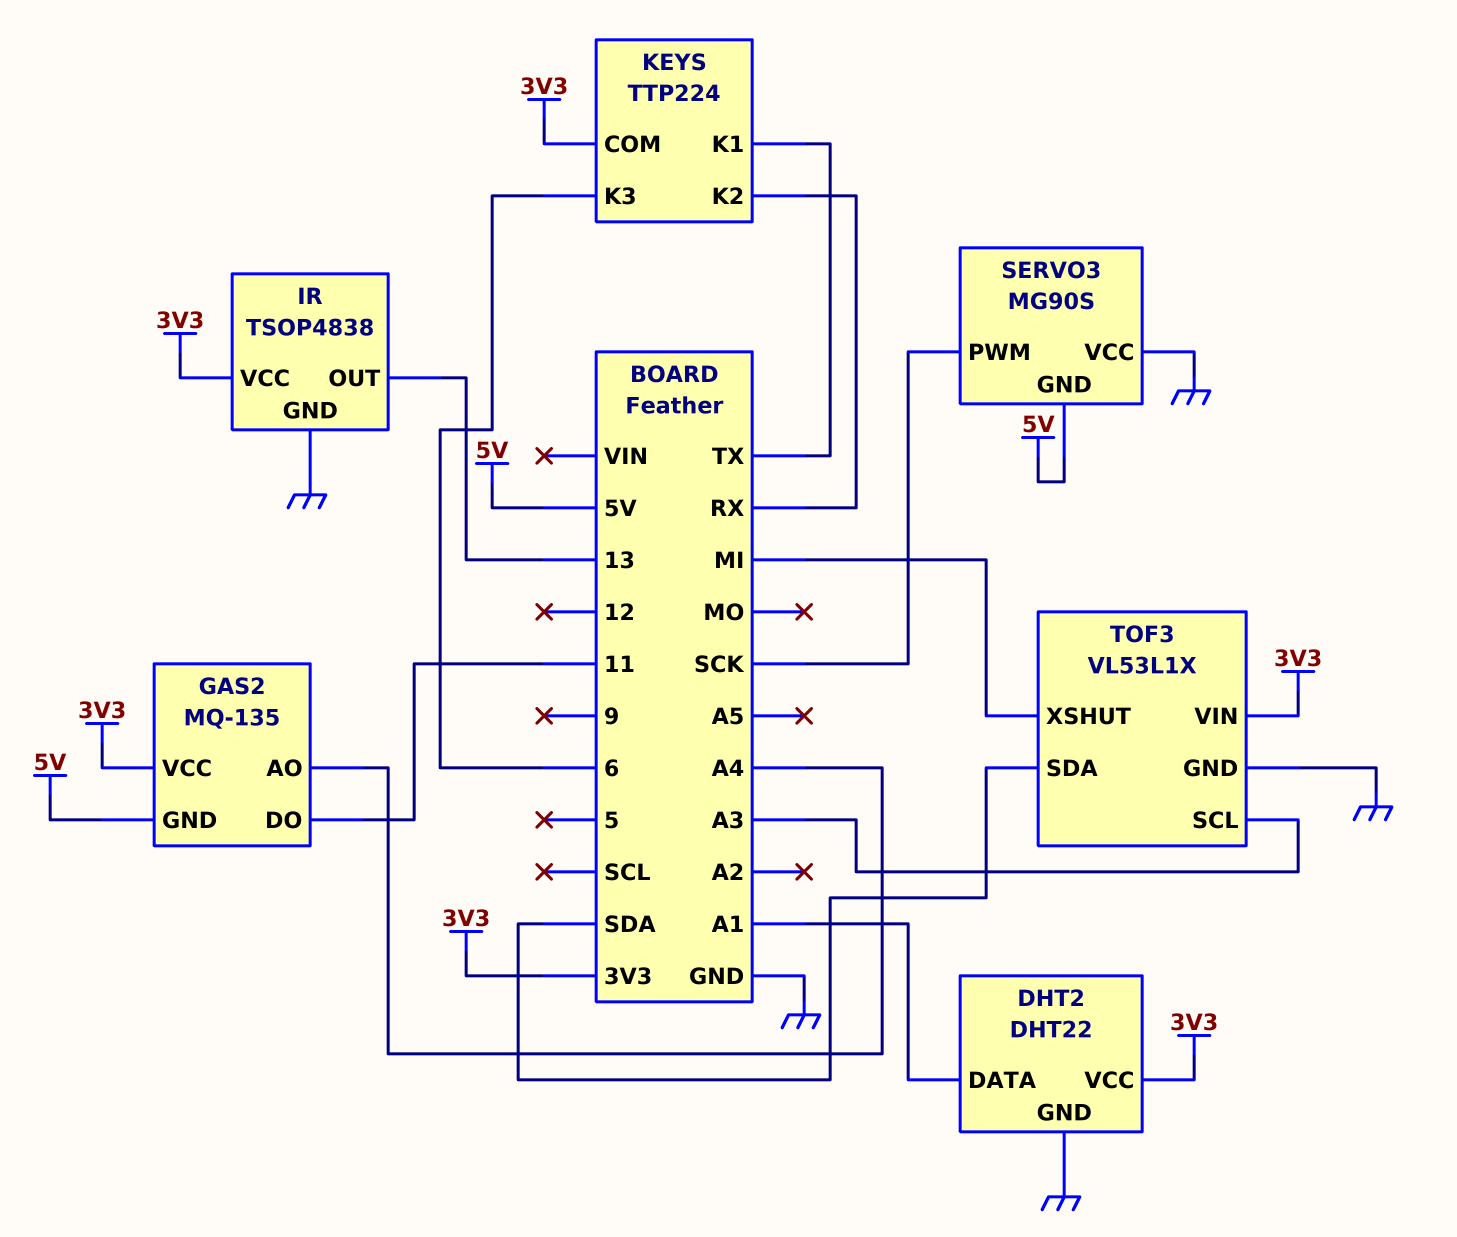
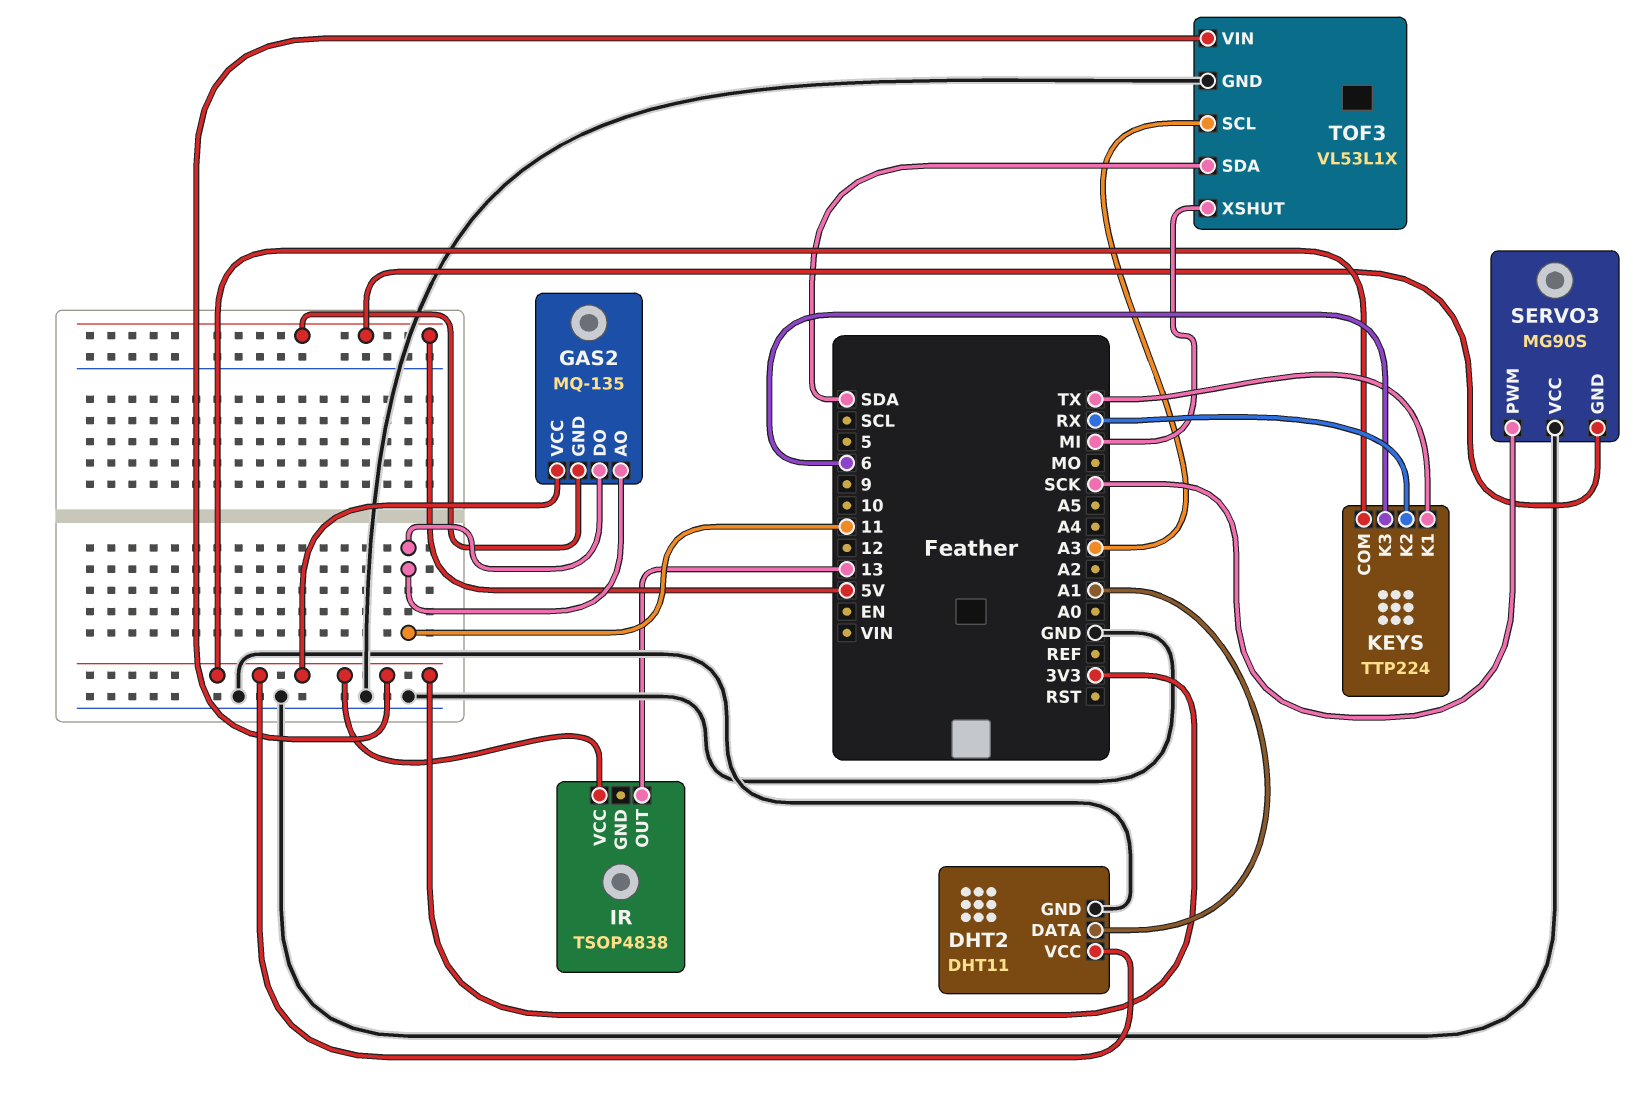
DHT2: DHT22 -> DHT11
GAS2 pin AO: A4 -> 11
IR pin GND: GND -> none

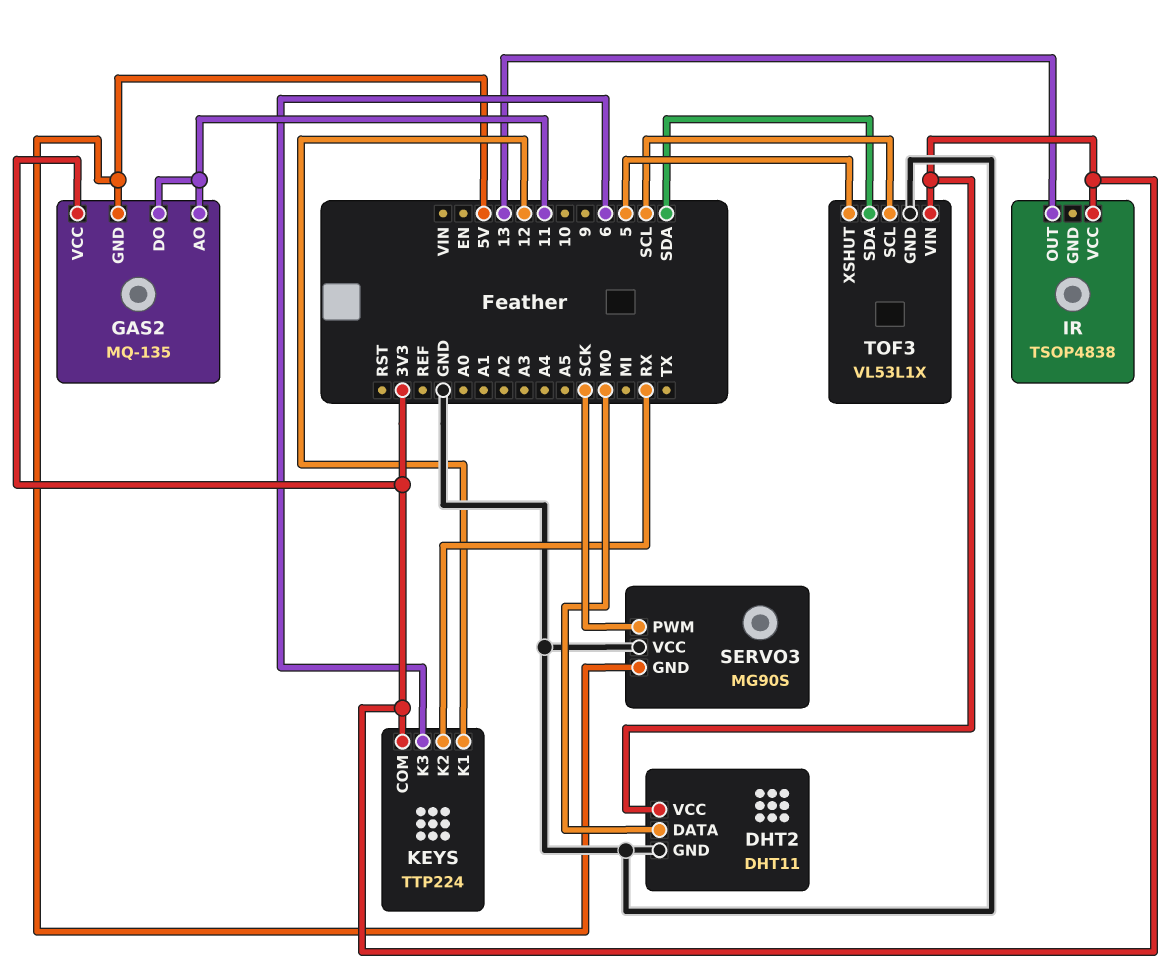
DHT2 pin DATA: A1 -> MO
KEYS pin K1: TX -> 12
TOF3 pin SCL: A3 -> SCL
TOF3 pin XSHUT: MI -> 5

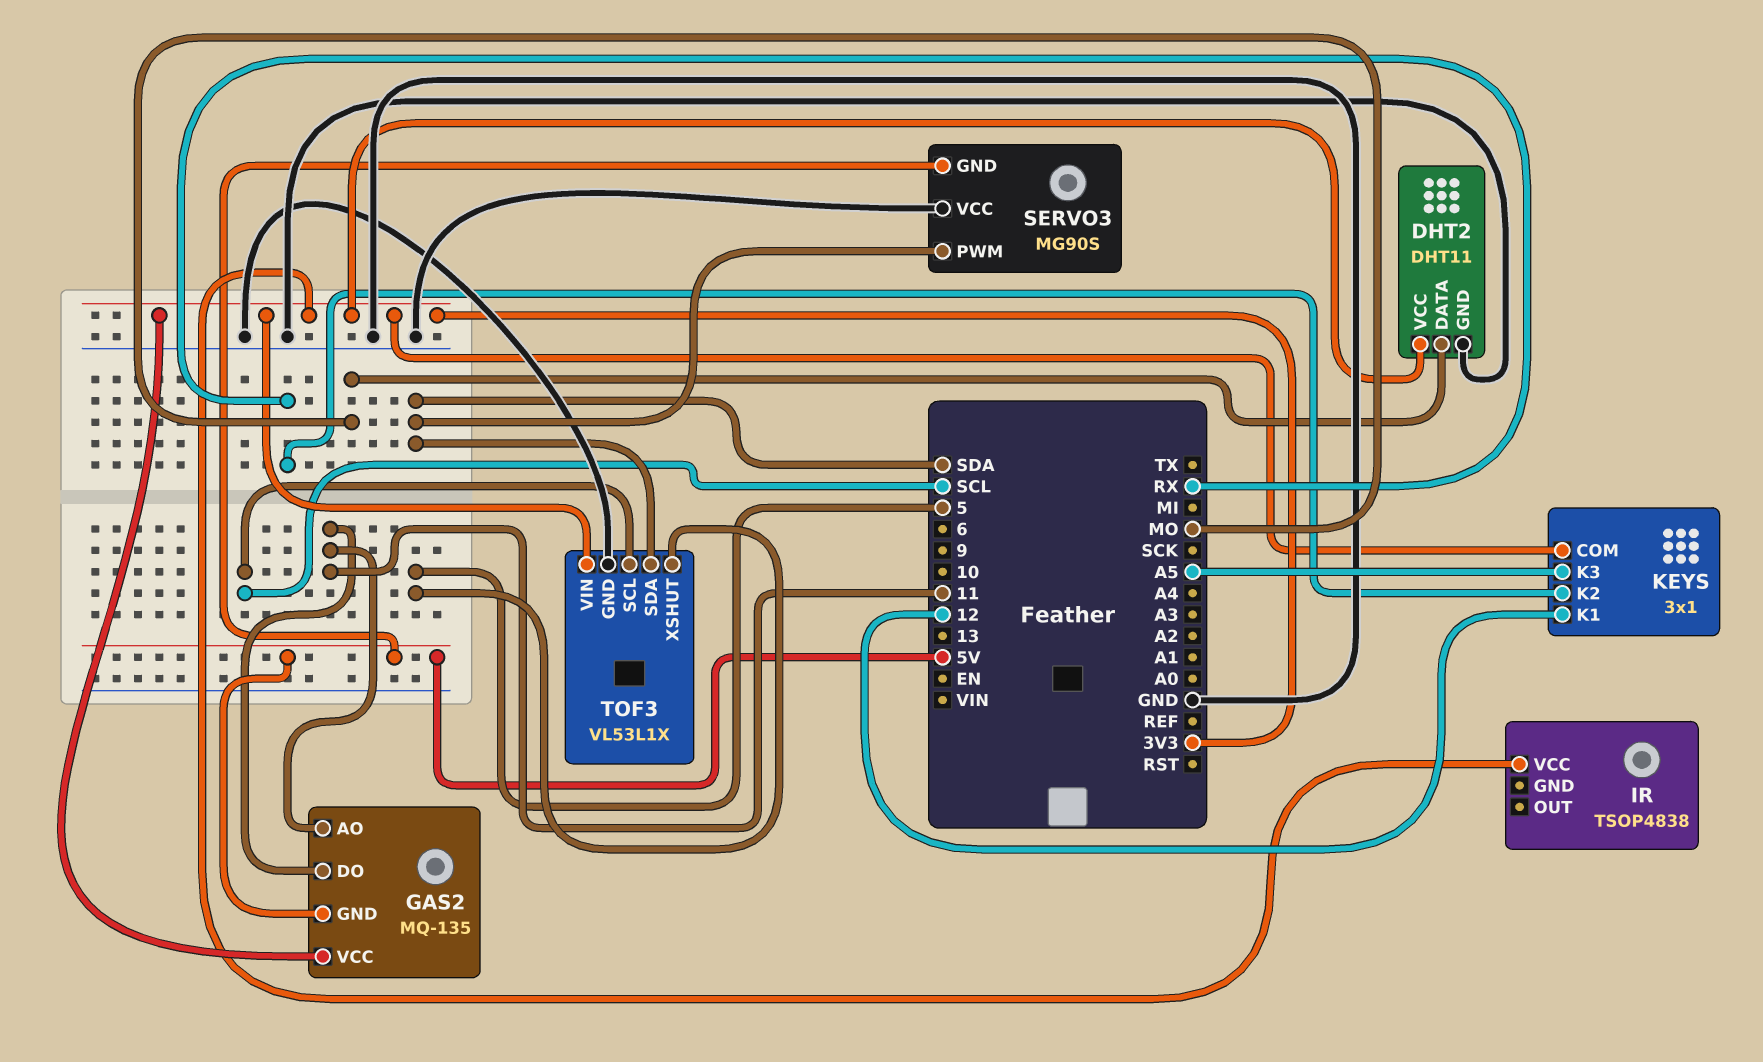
IR pin OUT: 13 -> none
KEYS: TTP224 -> 3x1
KEYS pin K3: 6 -> A5
SERVO3 pin PWM: SCK -> SDA

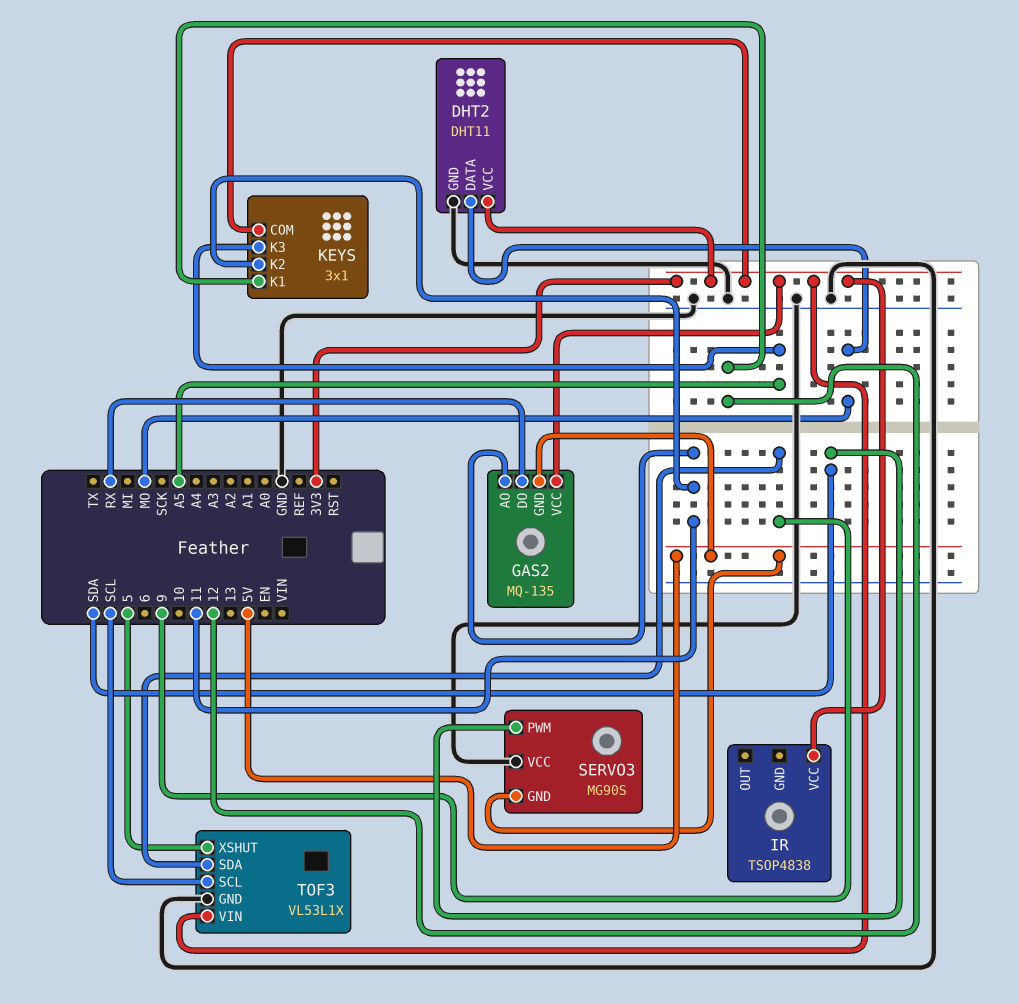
GAS2 pin DO: 11 -> RX
KEYS pin K2: RX -> 11
TOF3 pin SDA: SDA -> 9

